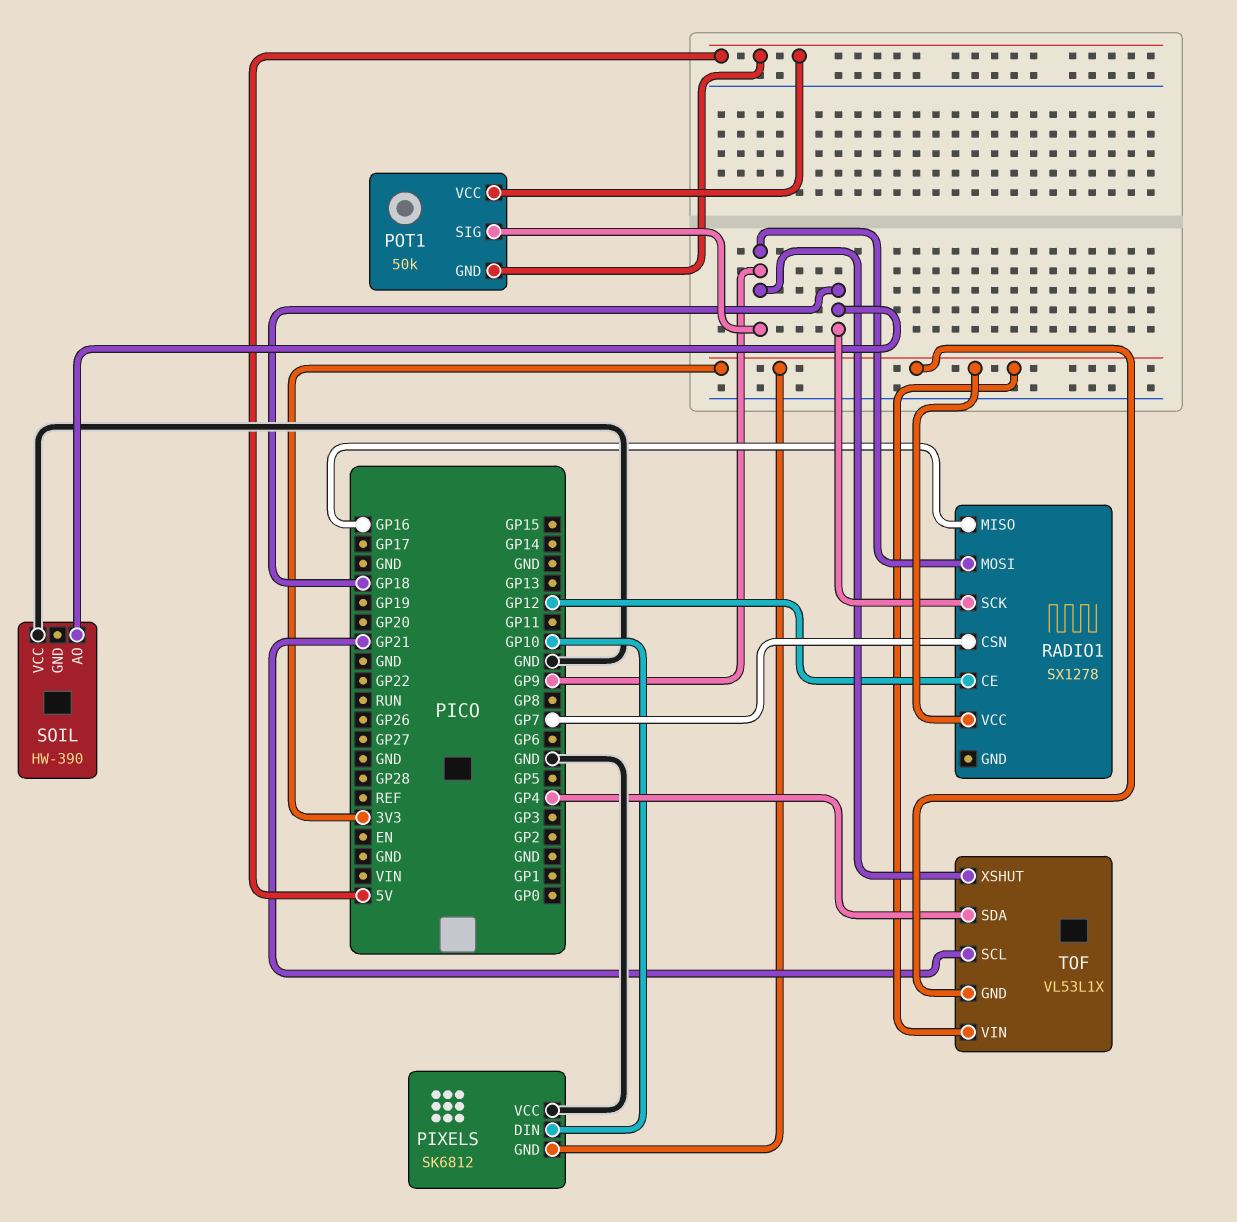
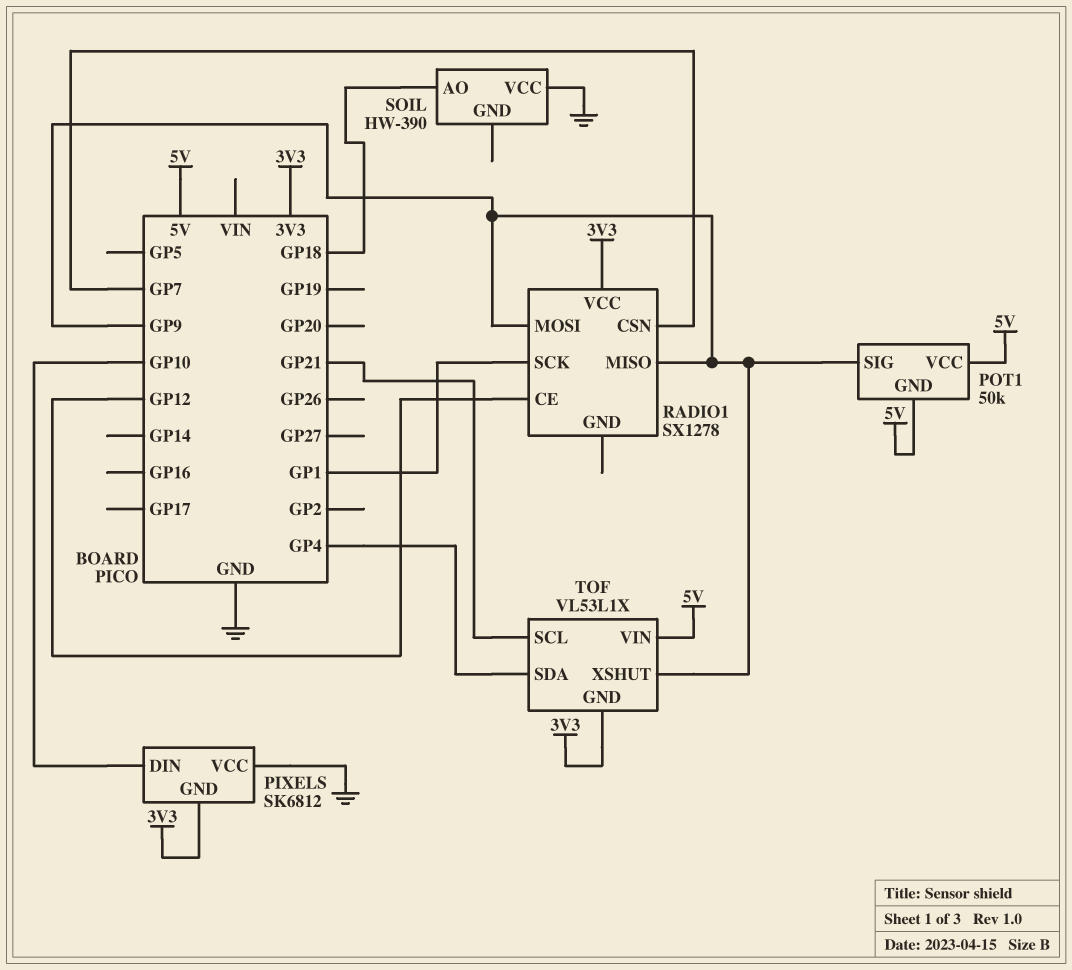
RADIO1 pin MISO: GP16 -> GP9
RADIO1 pin SCK: GP18 -> GP1
TOF pin VIN: 3V3 -> 5V

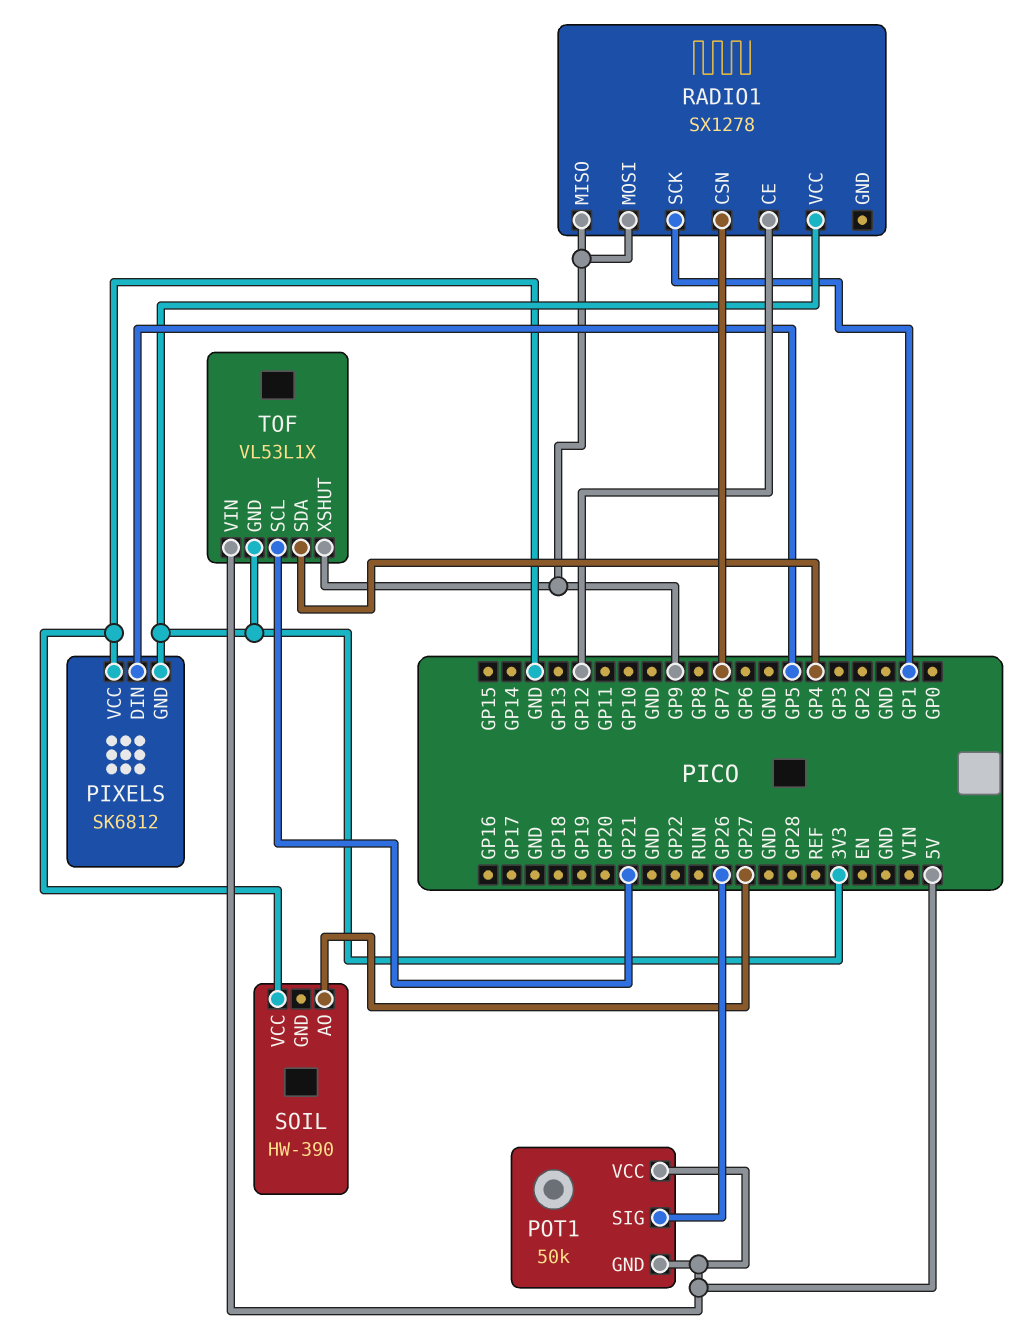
PIXELS pin DIN: GP10 -> GP5
POT1 pin SIG: GP9 -> GP26
SOIL pin AO: GP18 -> GP27

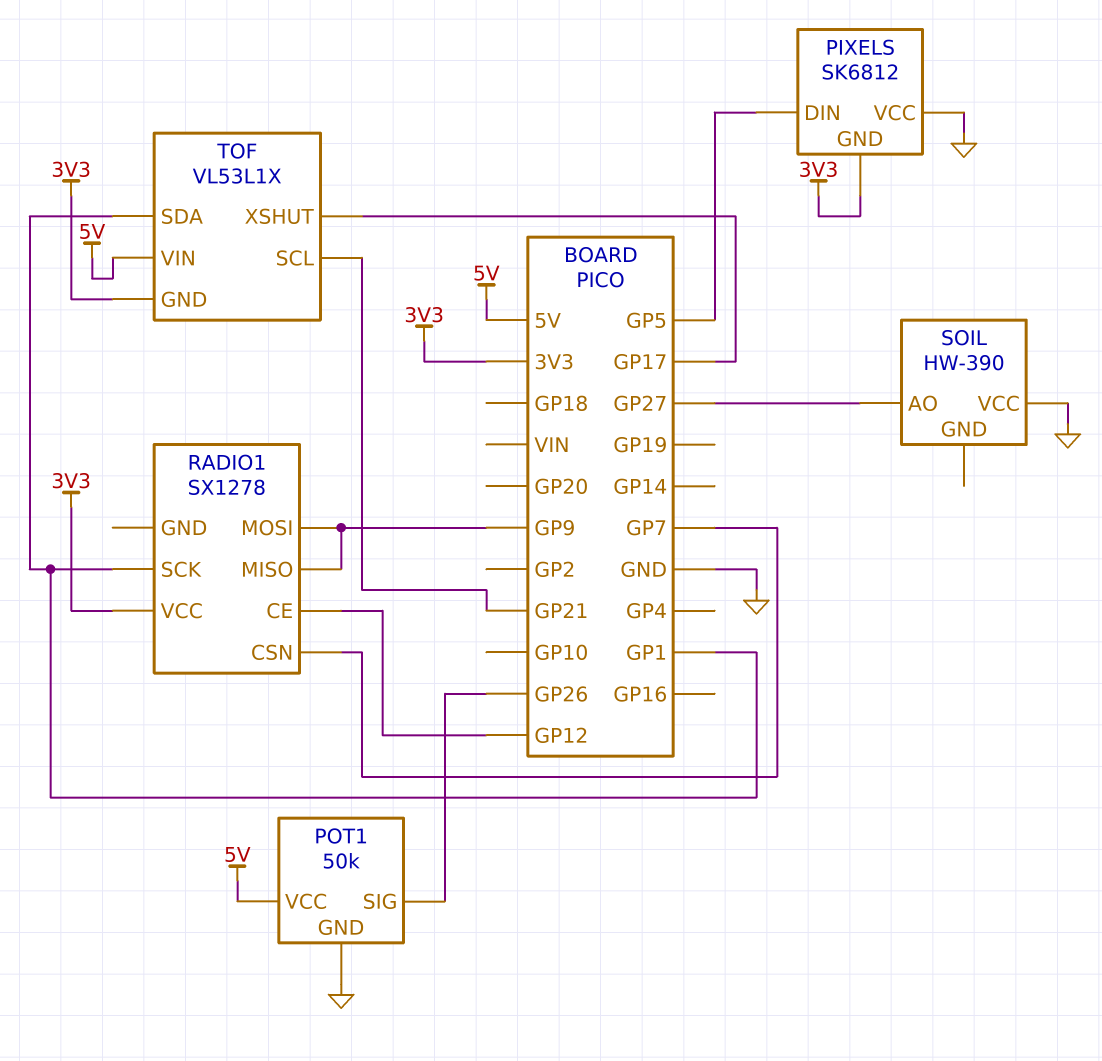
POT1 pin GND: 5V -> GND
TOF pin SDA: GP4 -> GP1
TOF pin XSHUT: GP9 -> GP17

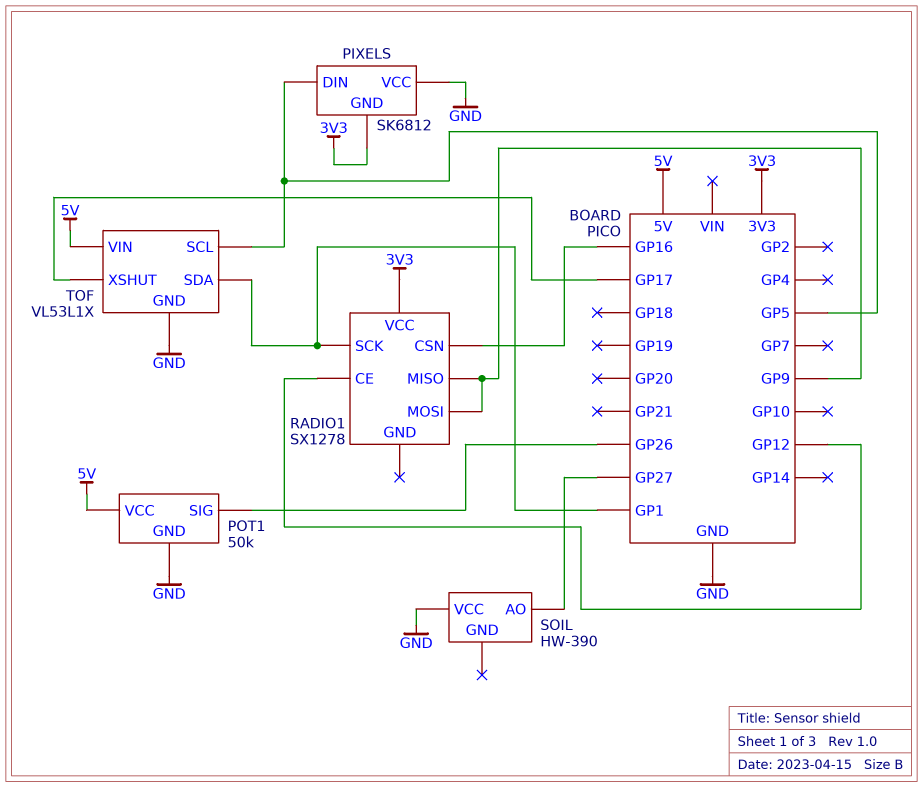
RADIO1 pin CSN: GP7 -> GP16
TOF pin GND: 3V3 -> GND
TOF pin SCL: GP21 -> GP5

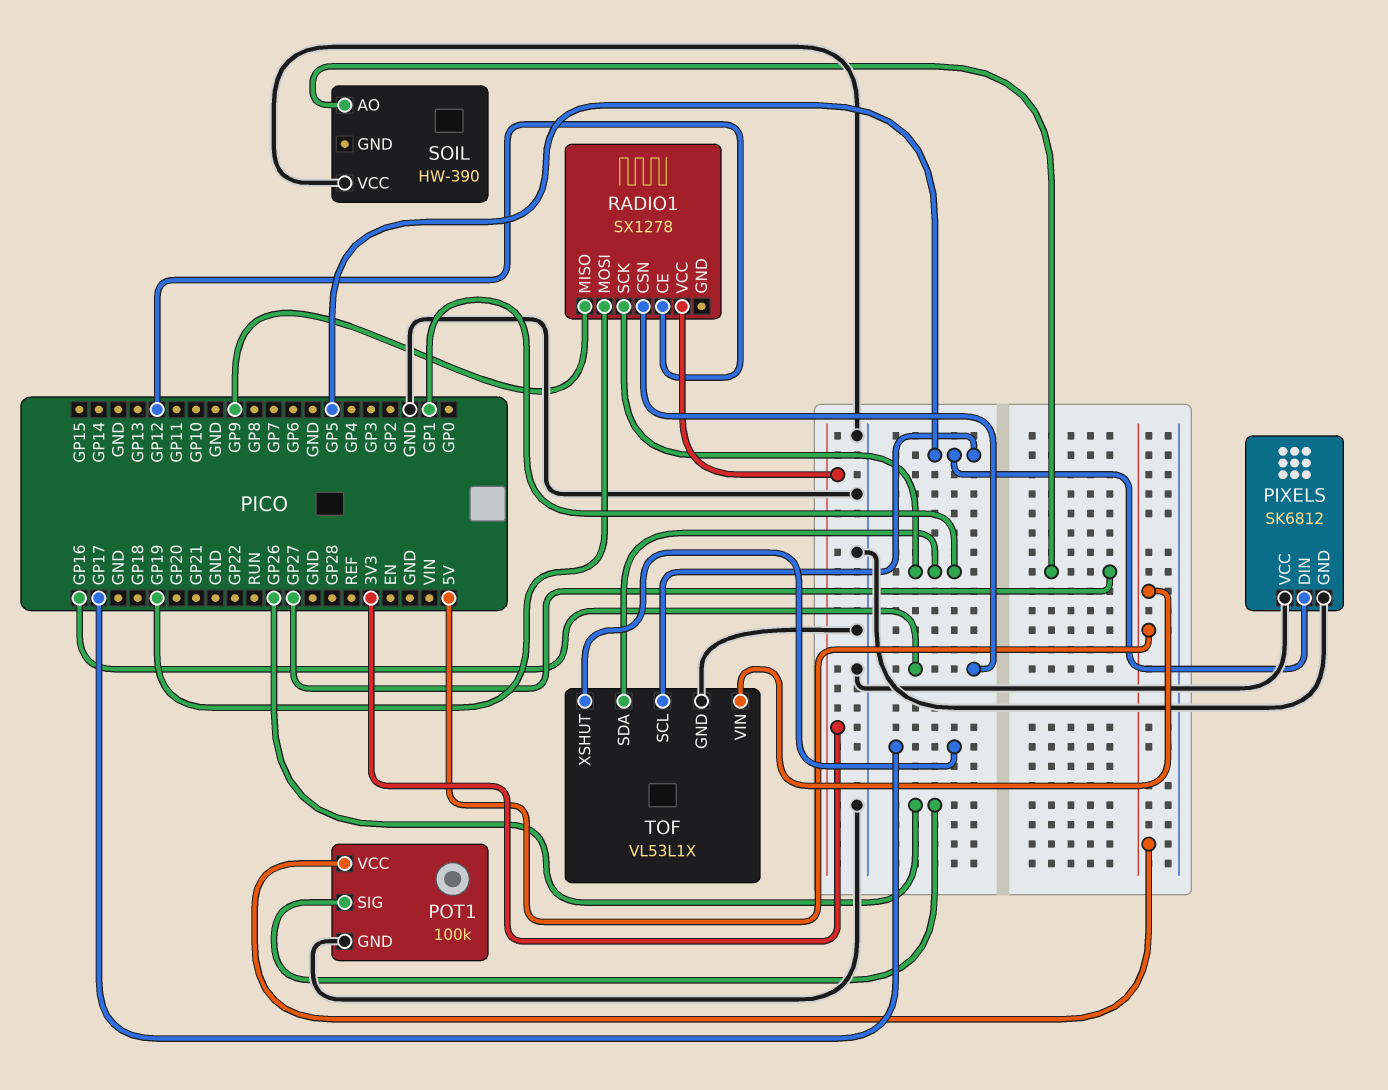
PIXELS pin GND: 3V3 -> GND
POT1: 50k -> 100k
RADIO1 pin MOSI: GP9 -> GP19

